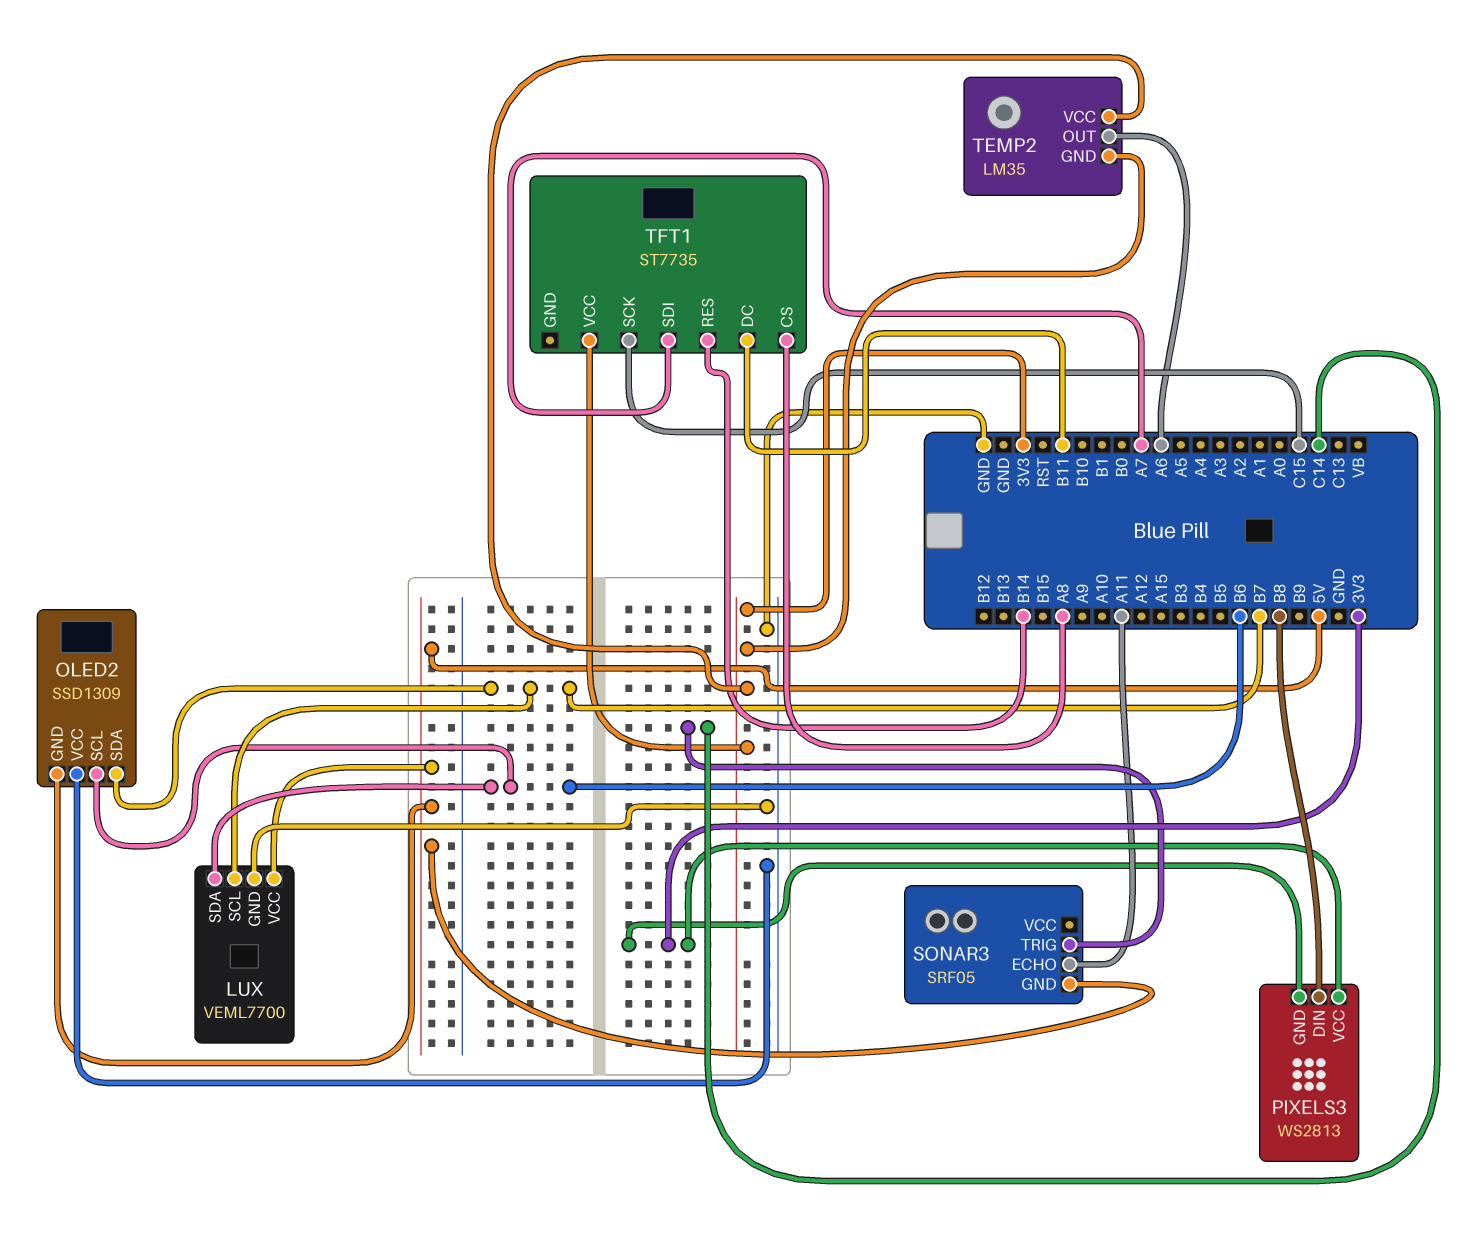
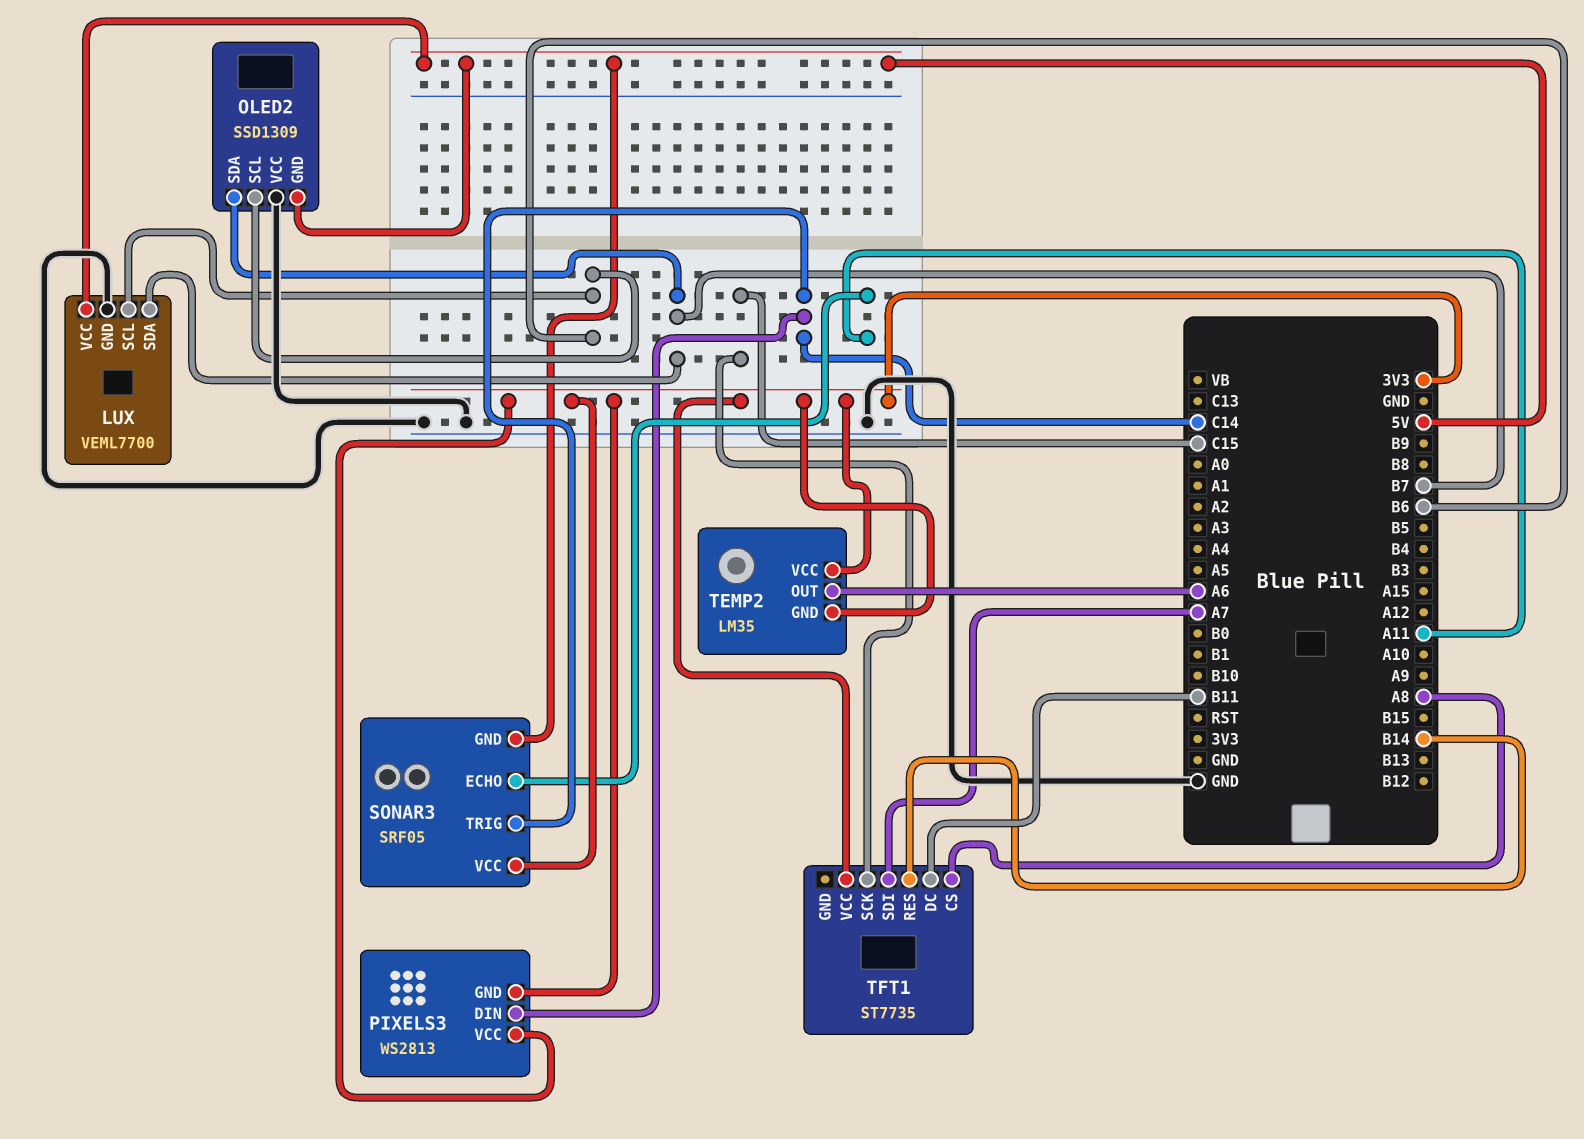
LUX pin SCL: B7 -> B6
LUX pin SDA: B6 -> B7
PIXELS3 pin DIN: B8 -> C14
SONAR3 pin VCC: none -> 3V3

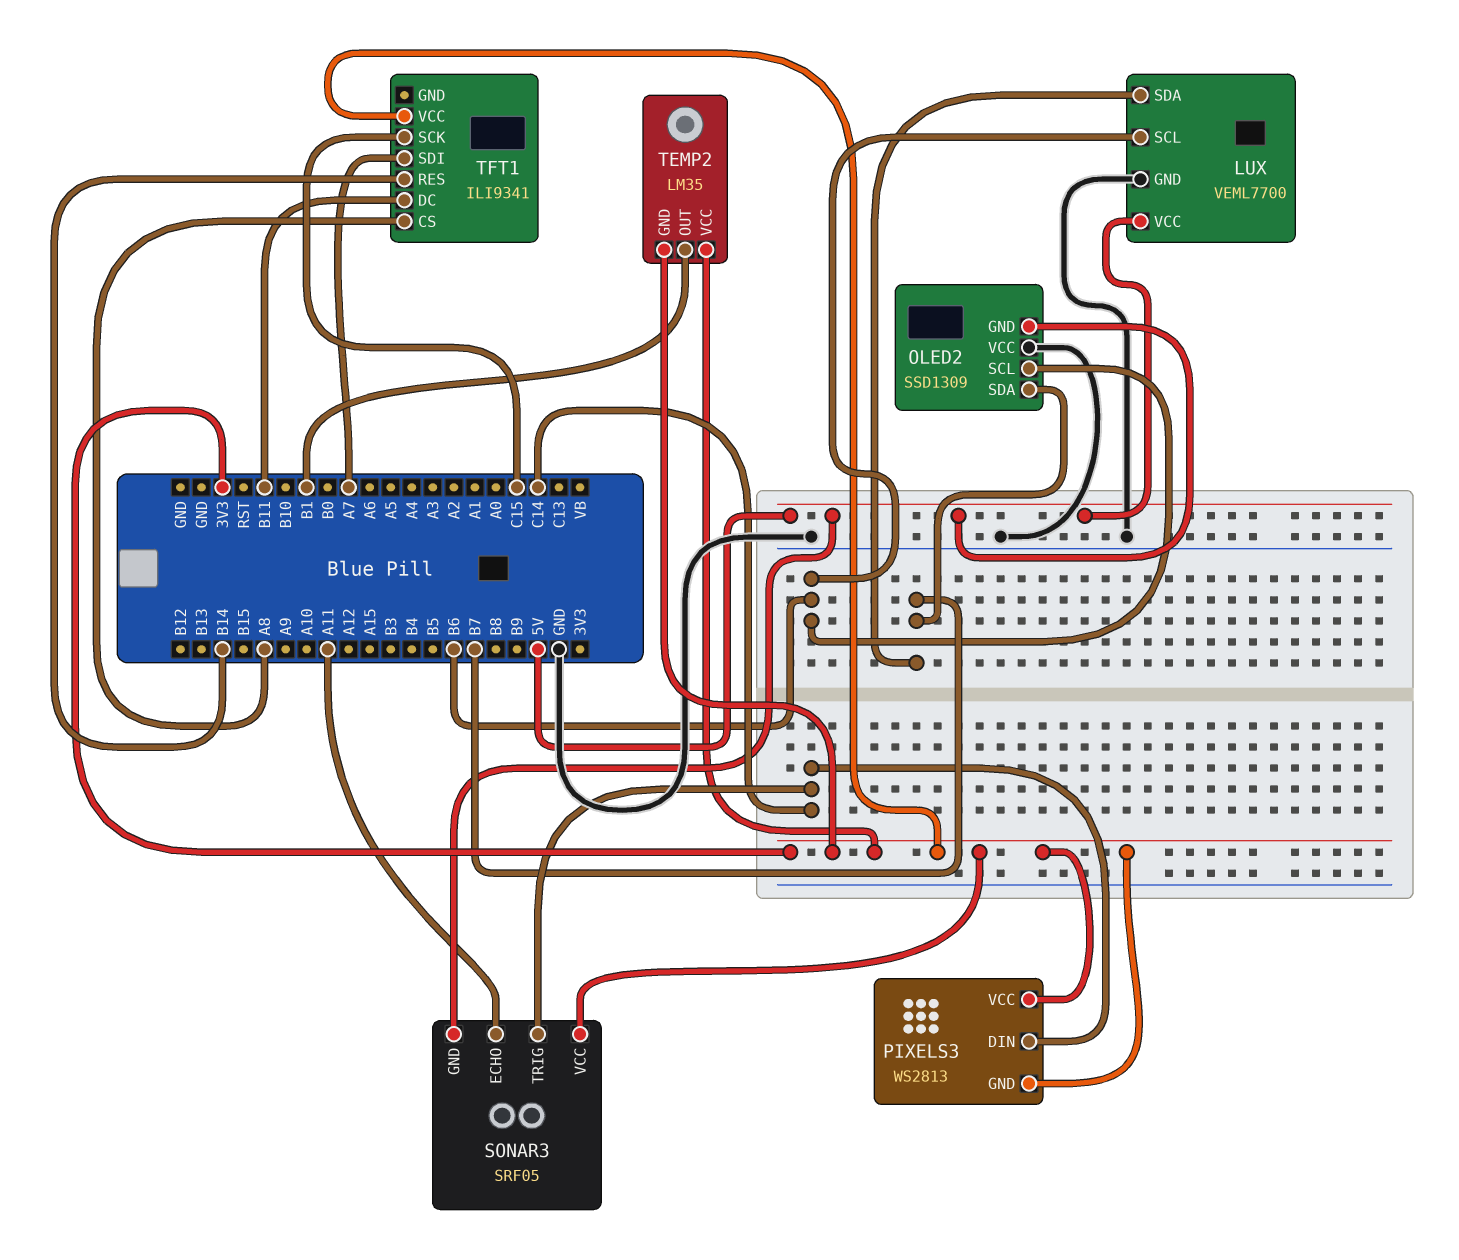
TEMP2 pin OUT: A6 -> B1
TFT1: ST7735 -> ILI9341

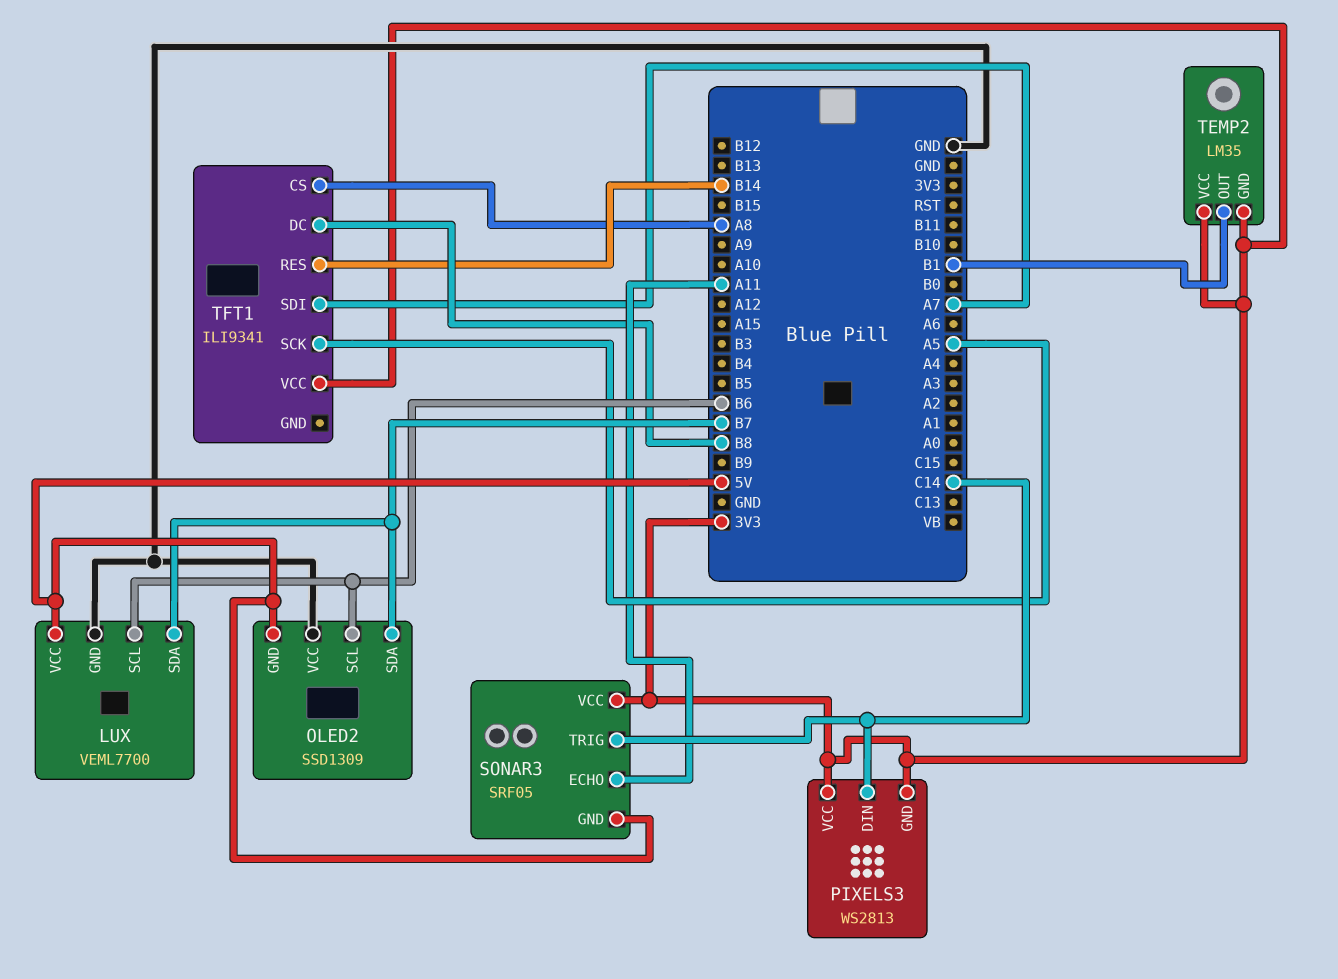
TFT1 pin DC: B11 -> B8
TFT1 pin SCK: C15 -> A5

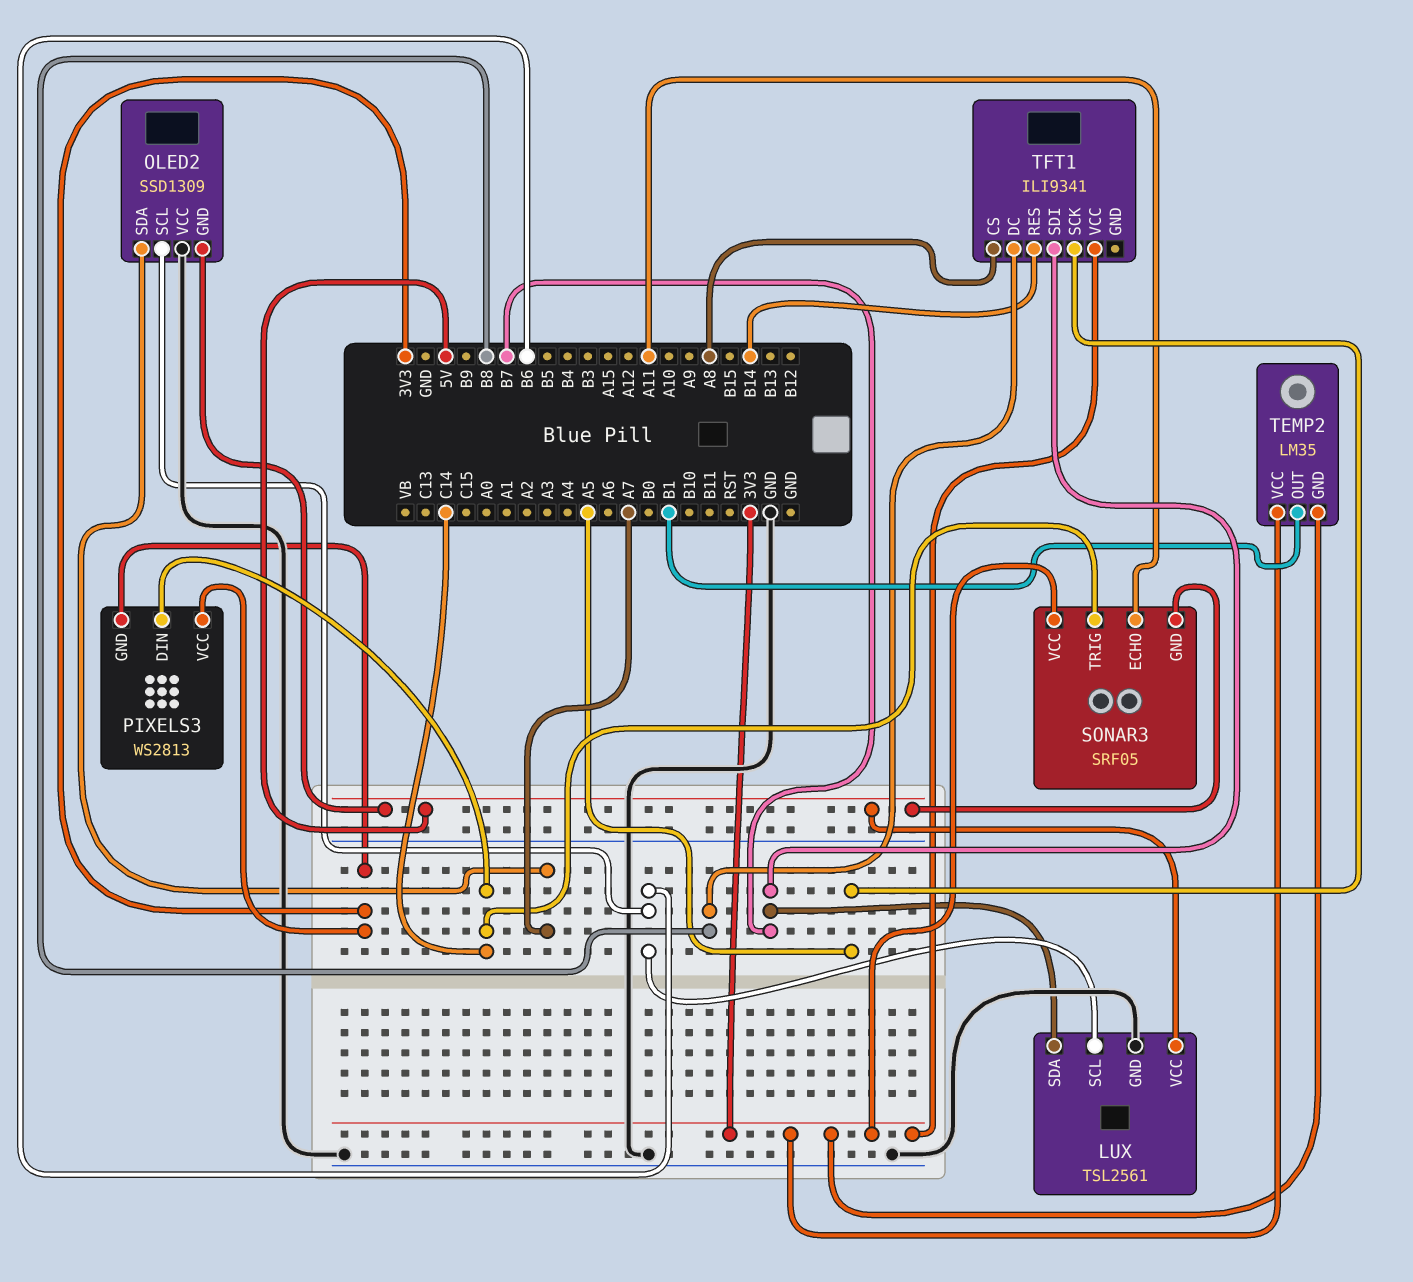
LUX: VEML7700 -> TSL2561
OLED2 pin SDA: B7 -> A7
TFT1 pin SDI: A7 -> B7

